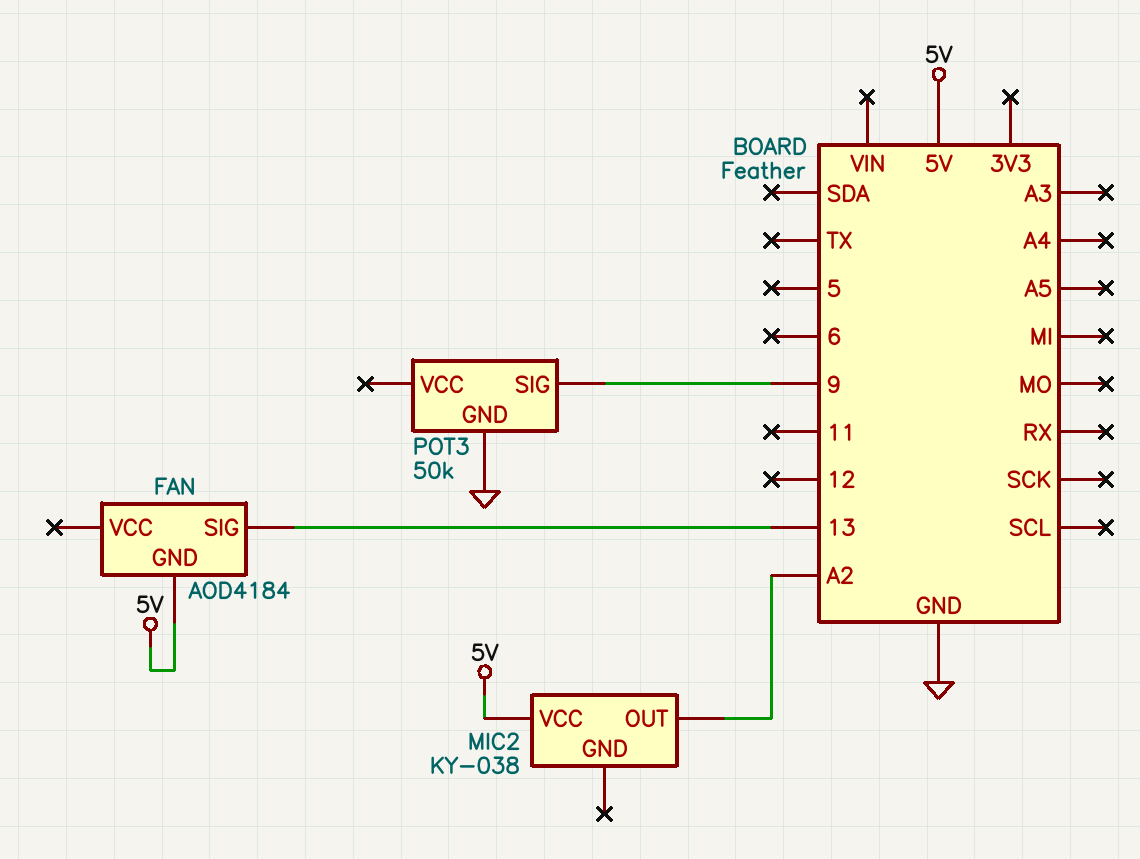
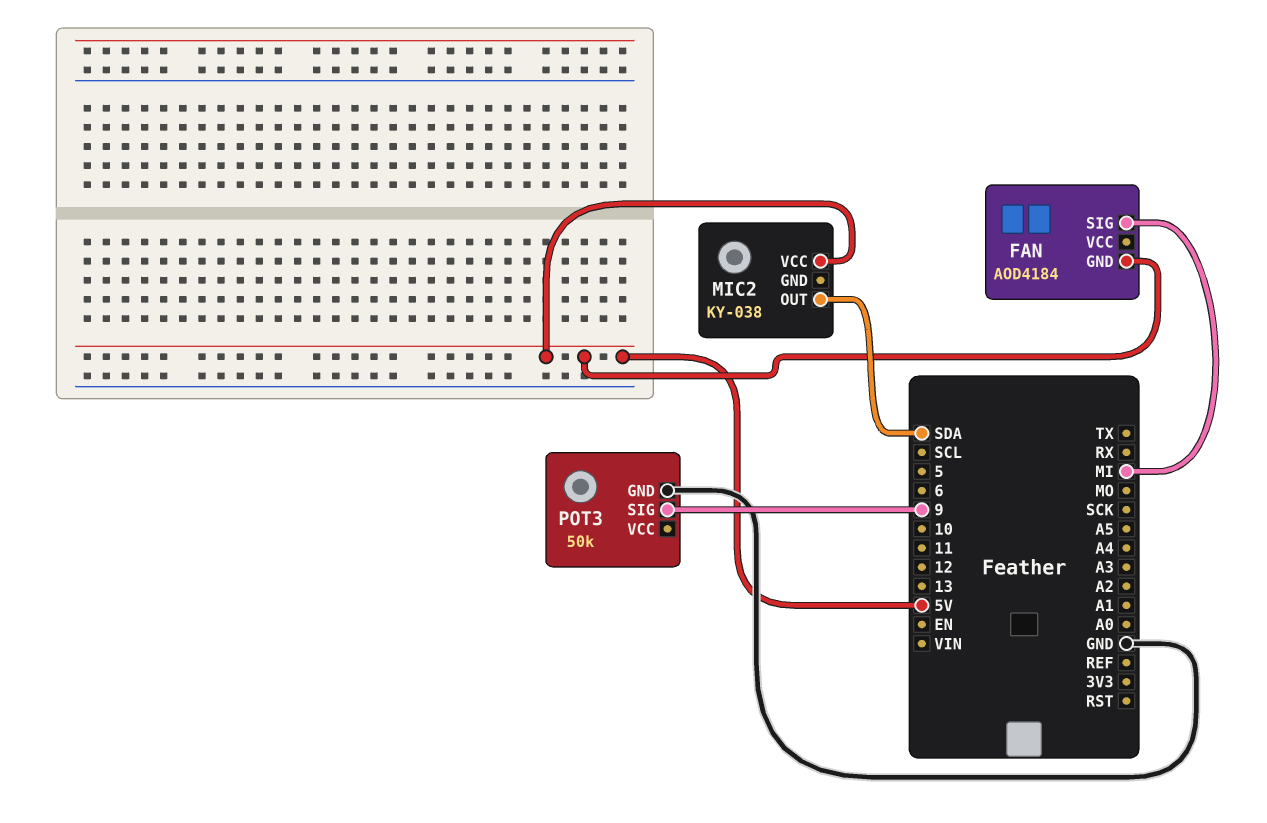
FAN pin SIG: 13 -> MI
MIC2 pin OUT: A2 -> SDA

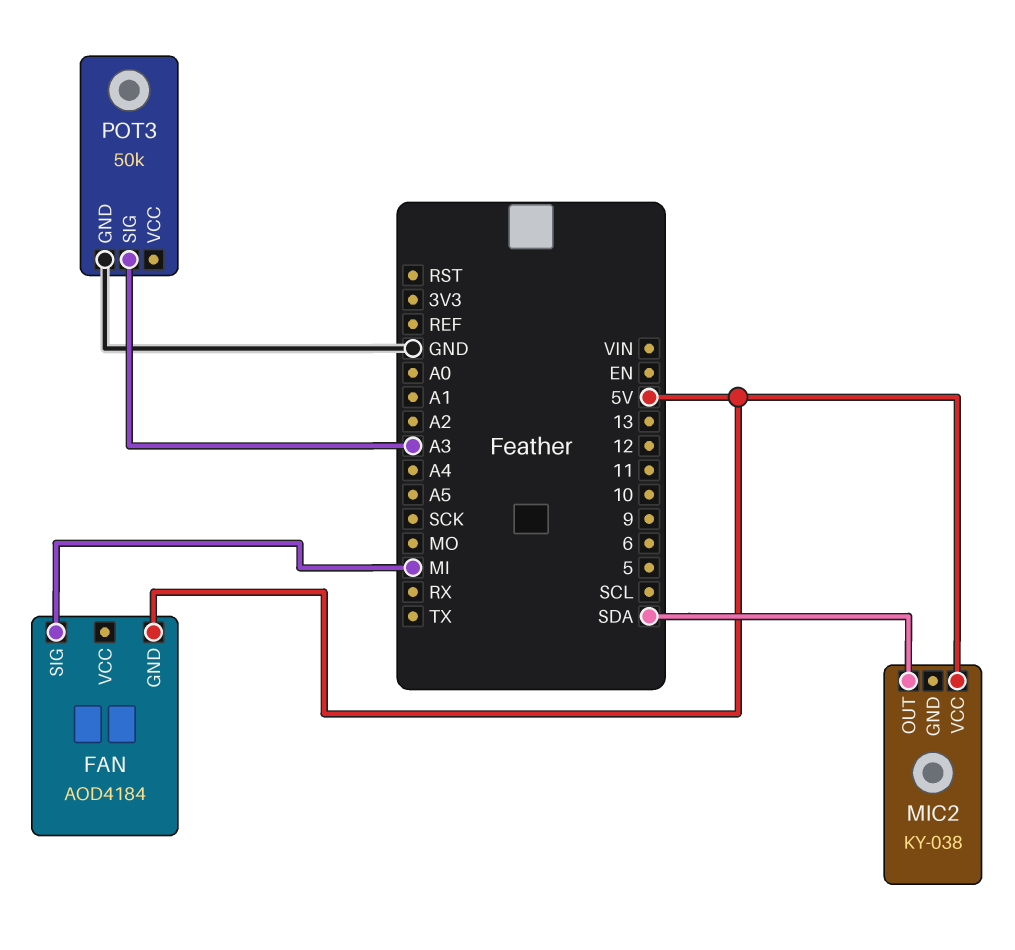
POT3 pin SIG: 9 -> A3

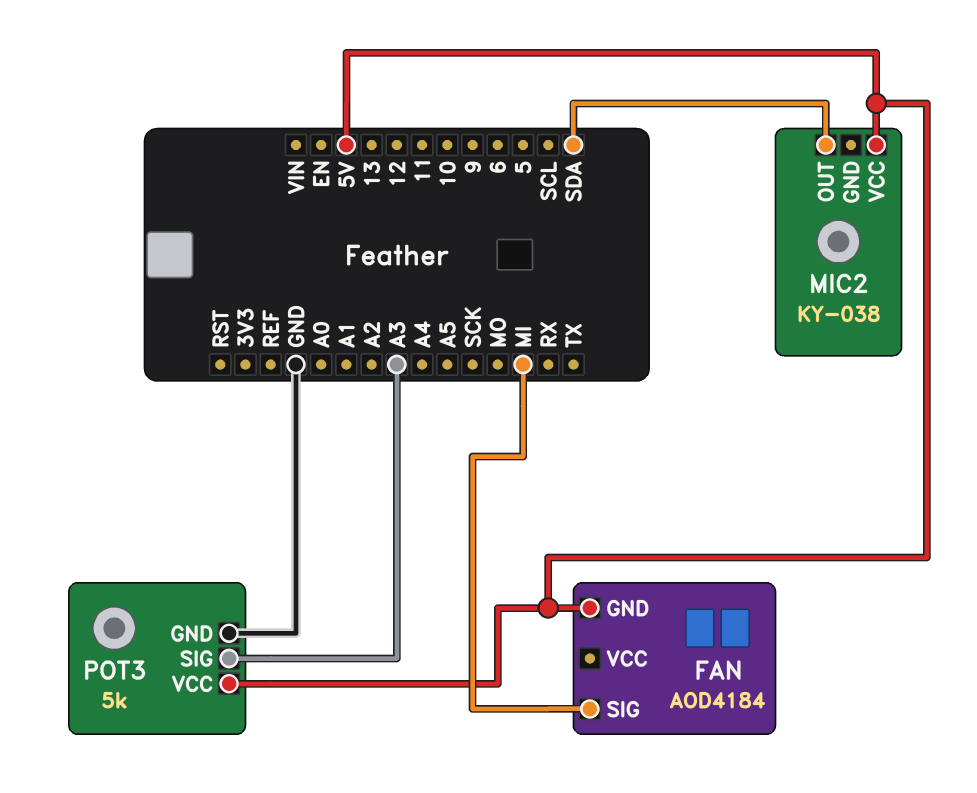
POT3: 50k -> 5k
POT3 pin VCC: none -> 5V

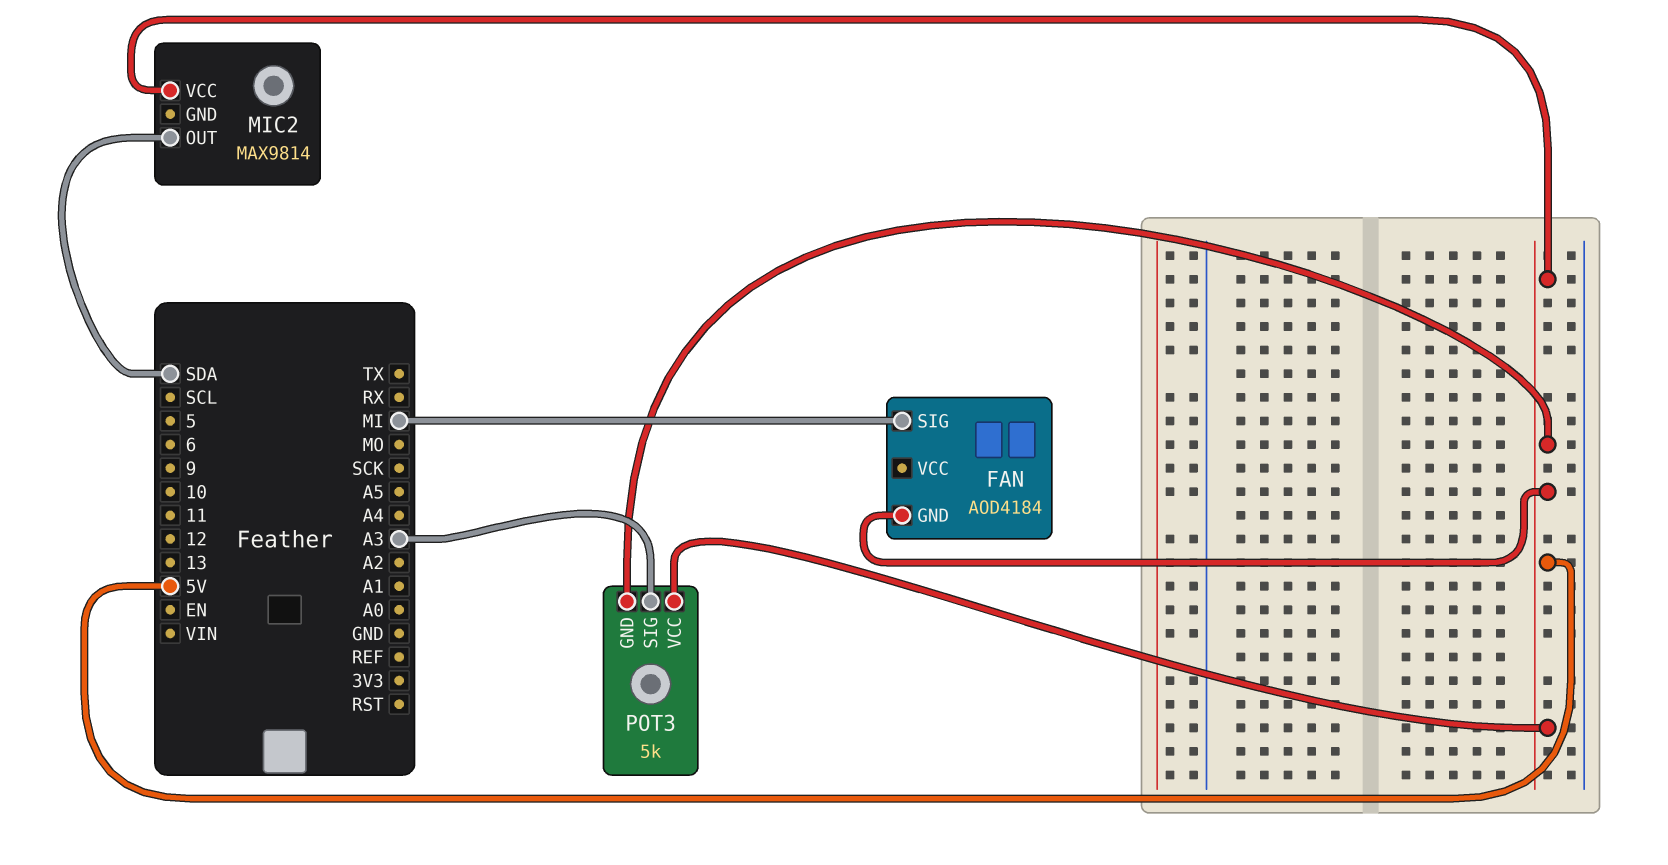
MIC2: KY-038 -> MAX9814
POT3 pin GND: GND -> 5V

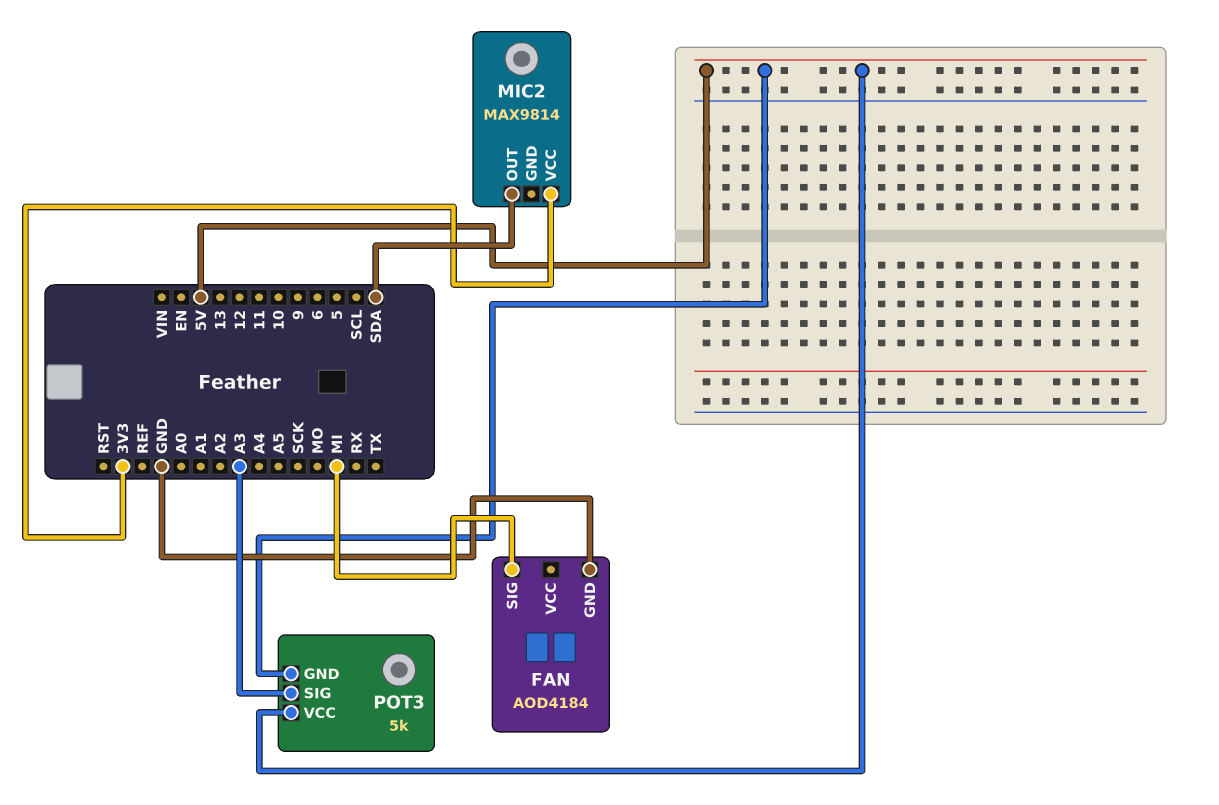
FAN pin GND: 5V -> GND
MIC2 pin VCC: 5V -> 3V3

